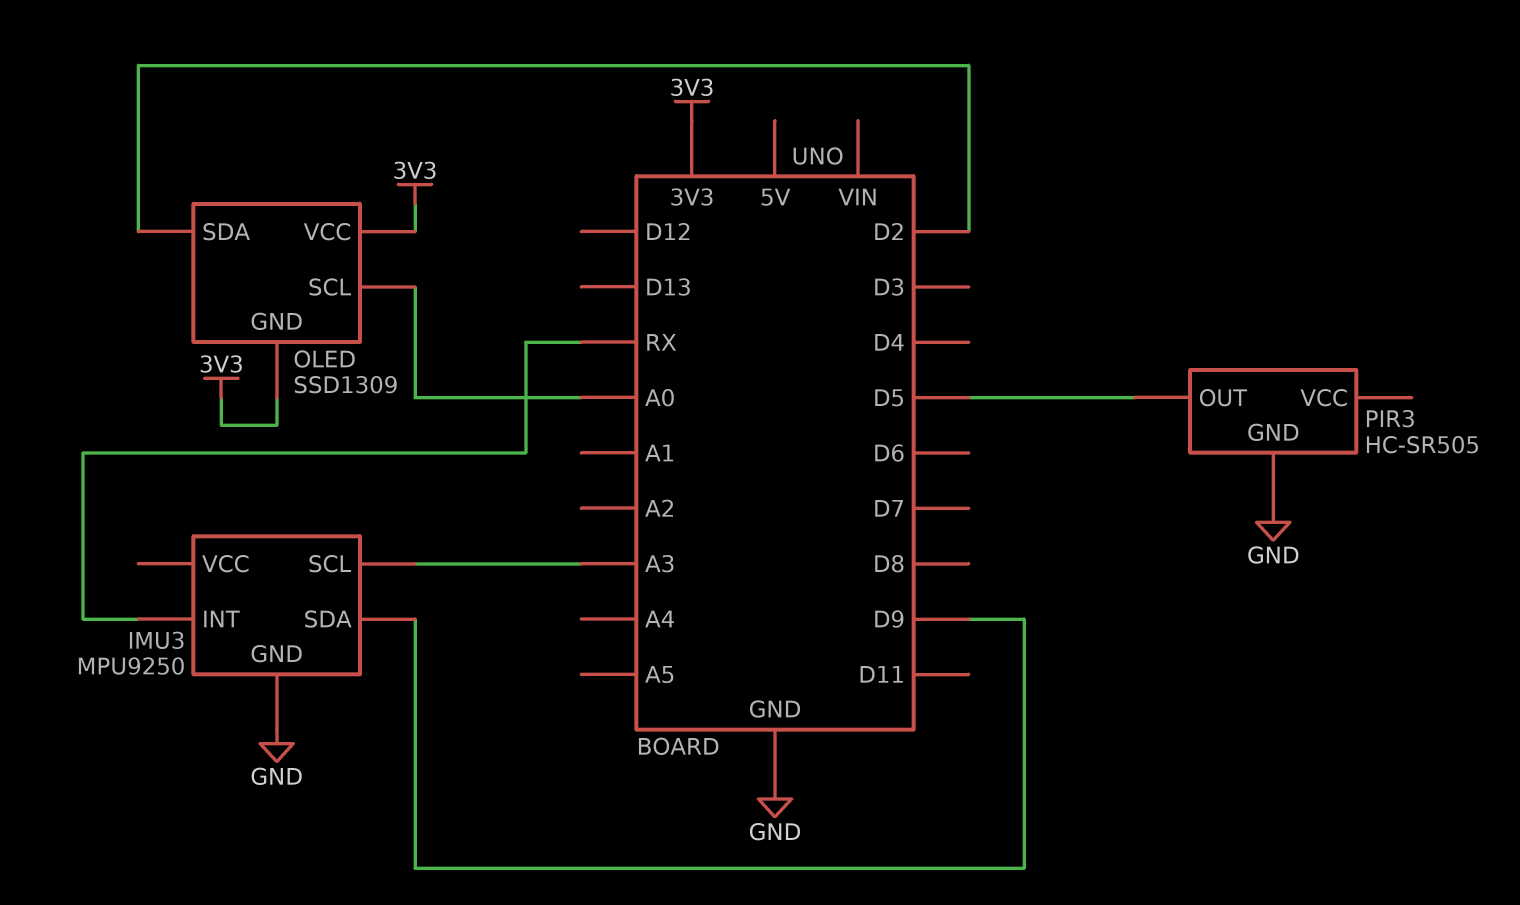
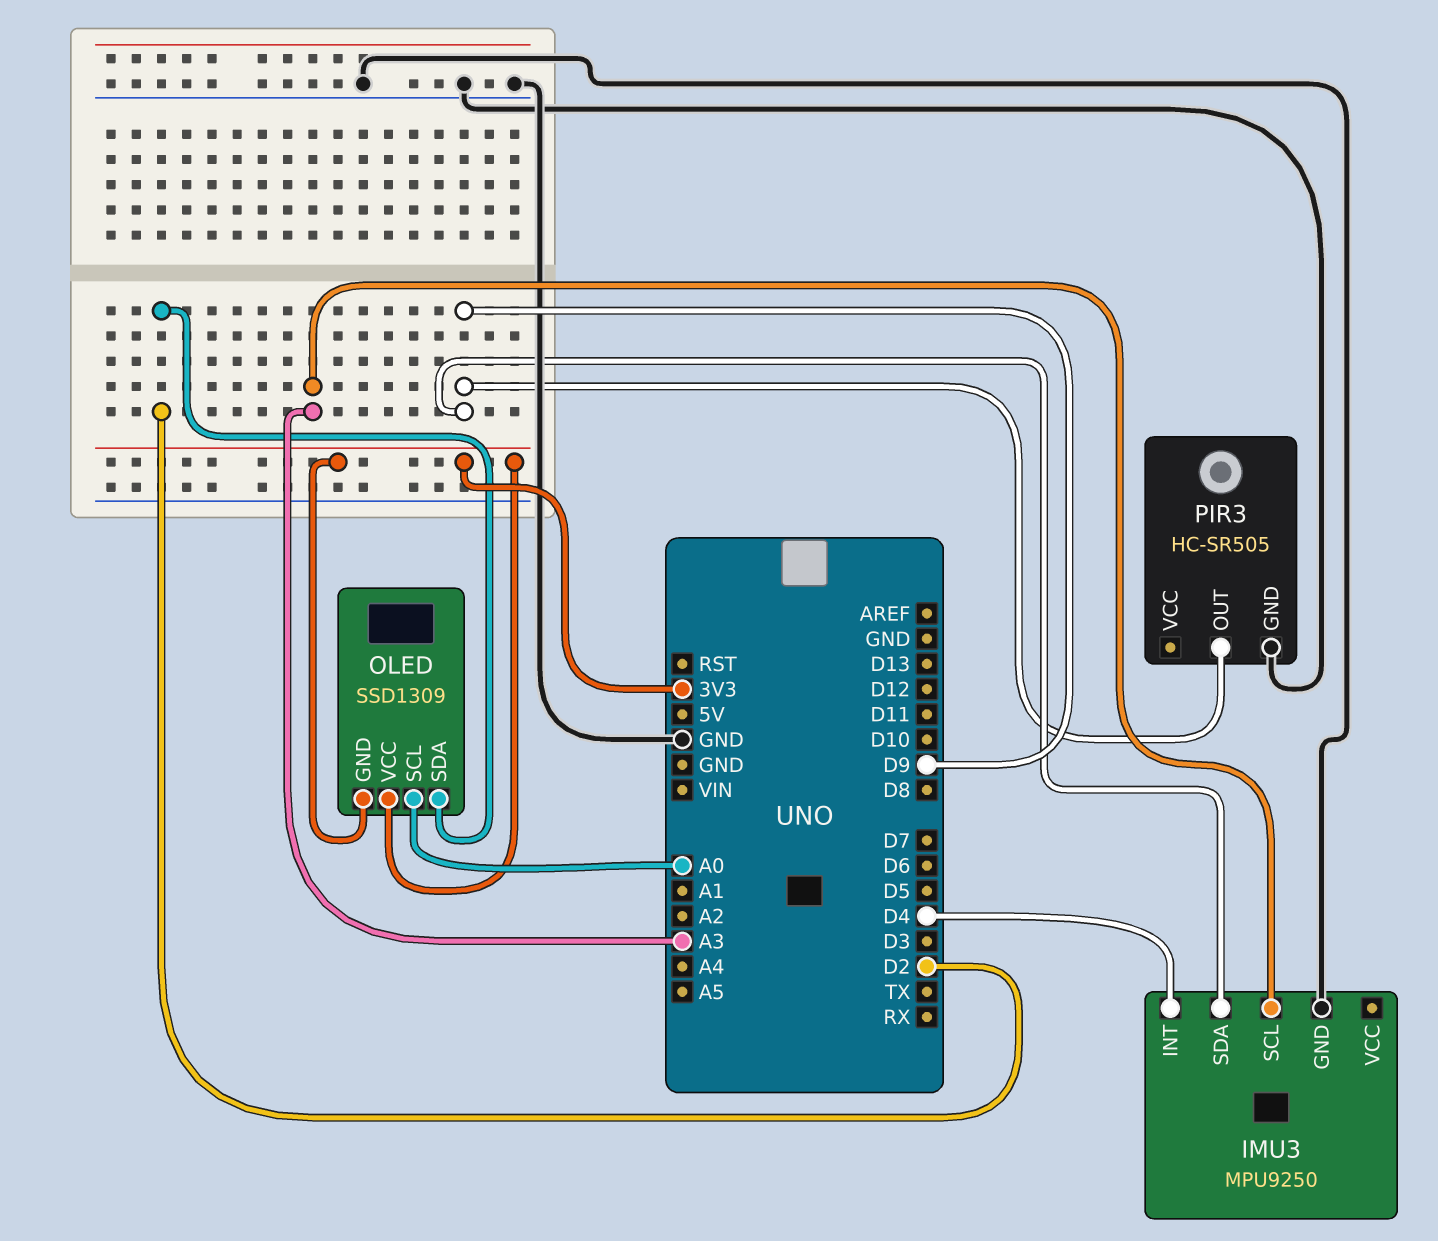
IMU3 pin INT: RX -> D4
PIR3 pin OUT: D5 -> D9

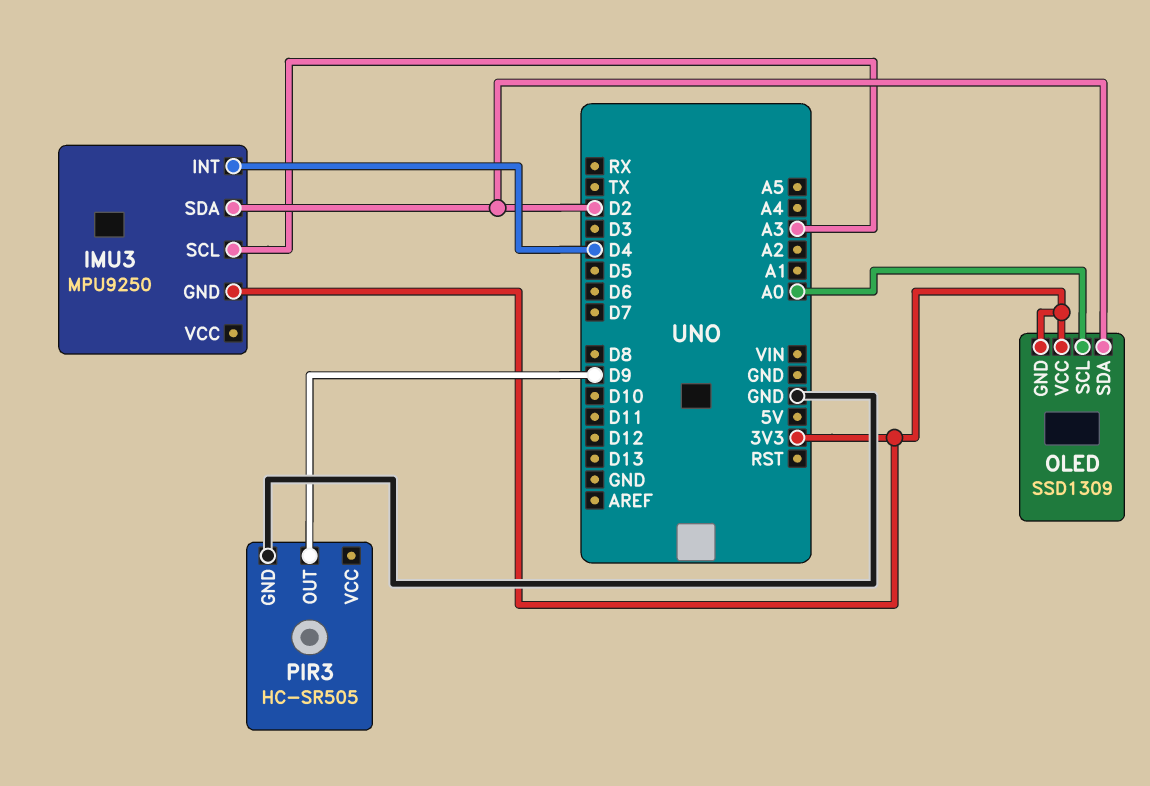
IMU3 pin GND: GND -> 3V3
IMU3 pin SDA: D9 -> D2

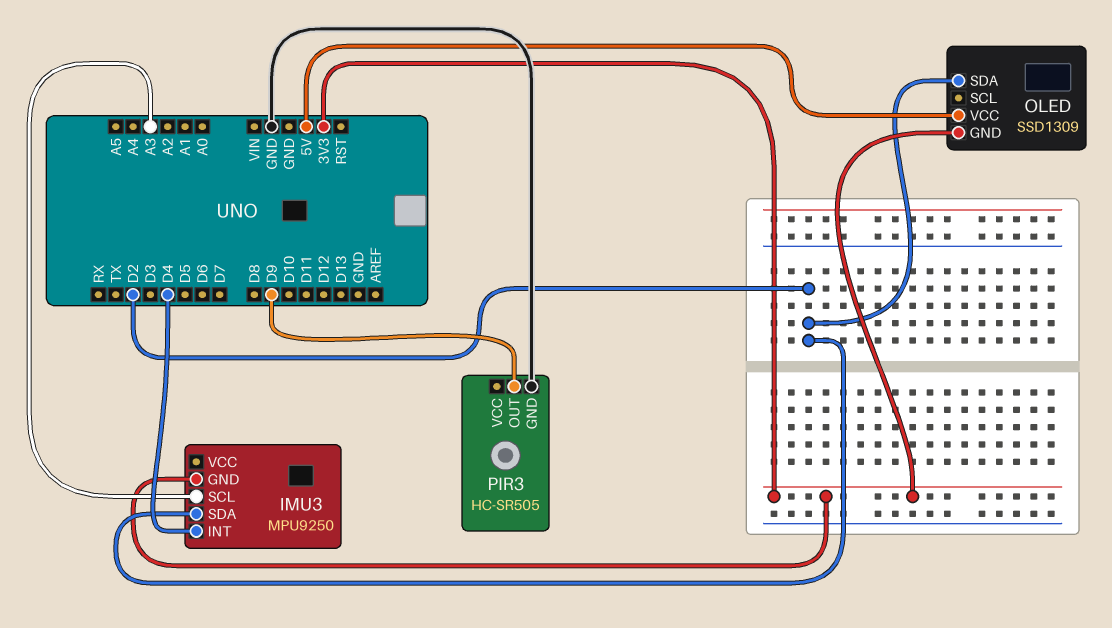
OLED pin SCL: A0 -> none
OLED pin VCC: 3V3 -> 5V

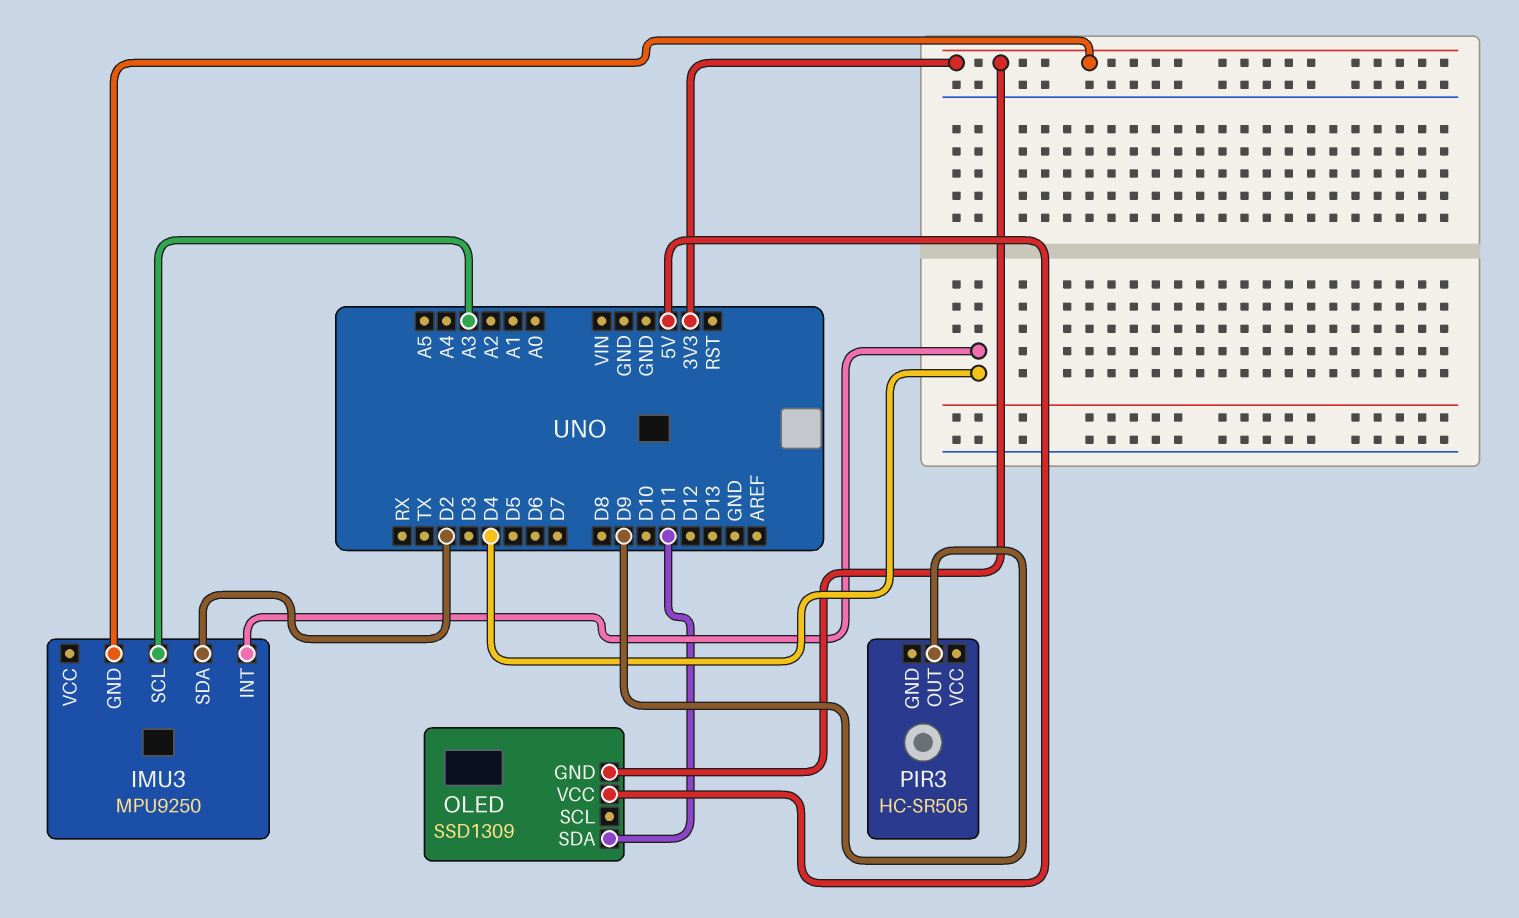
OLED pin SDA: D2 -> D11
PIR3 pin GND: GND -> none

